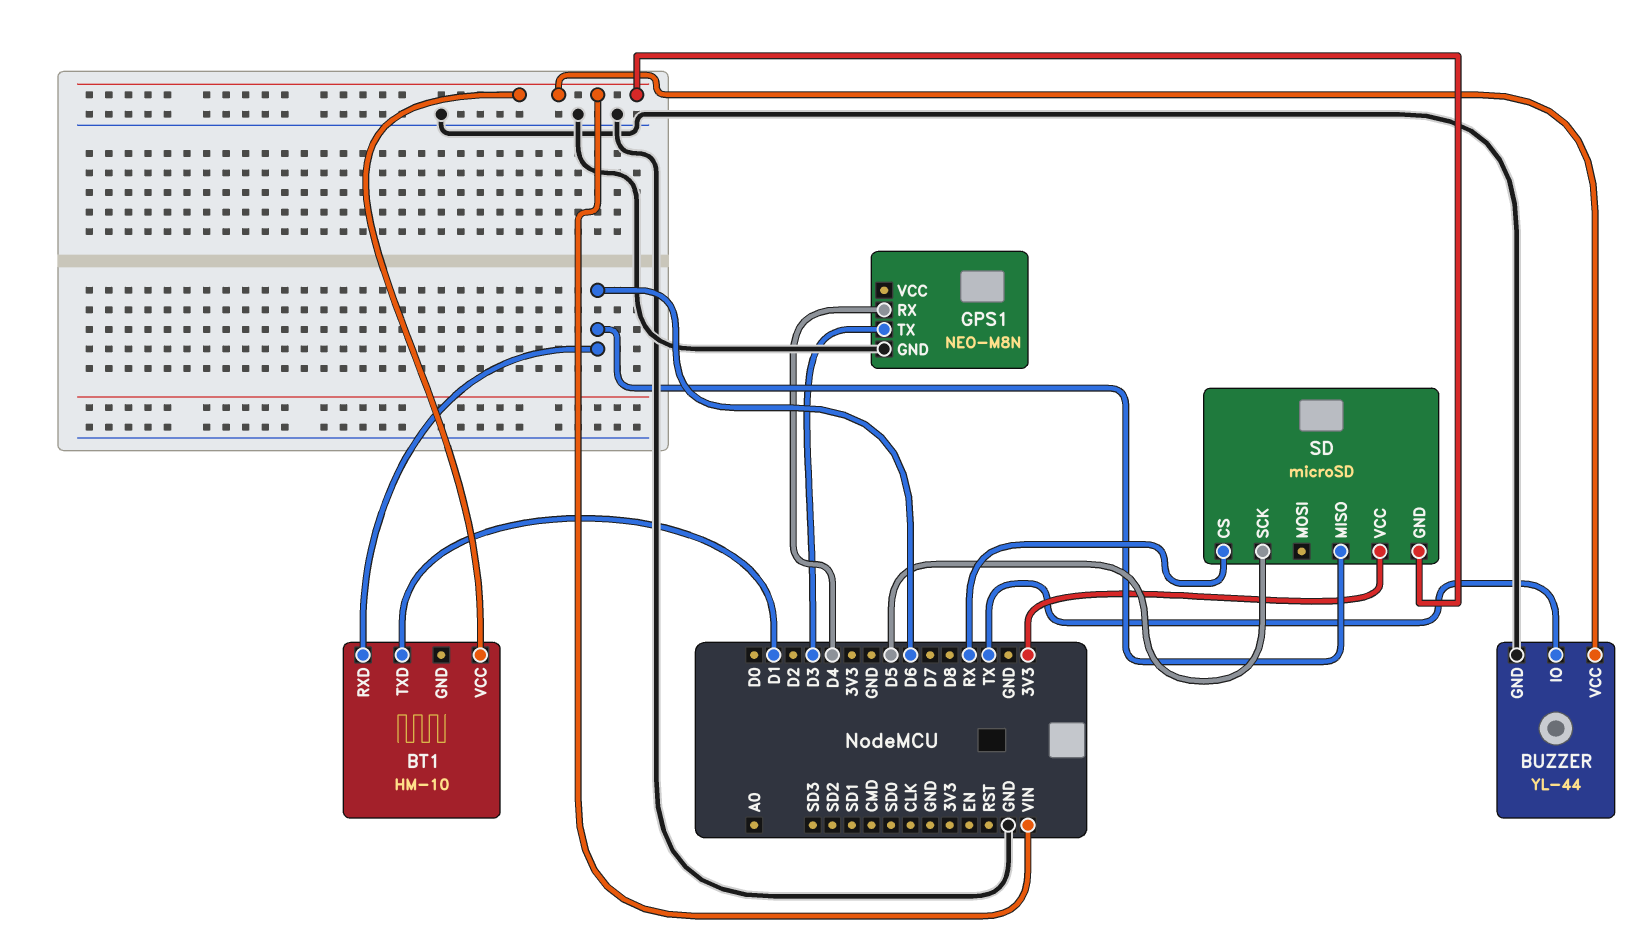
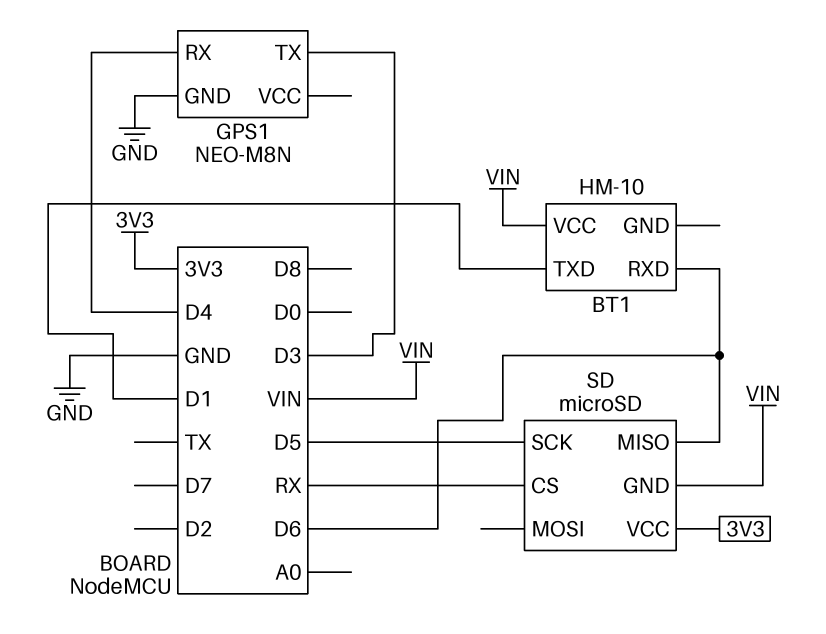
BUZZER: YL-44 -> none
BUZZER pin GND: GND -> none
BUZZER pin IO: TX -> none
BUZZER pin VCC: VIN -> none

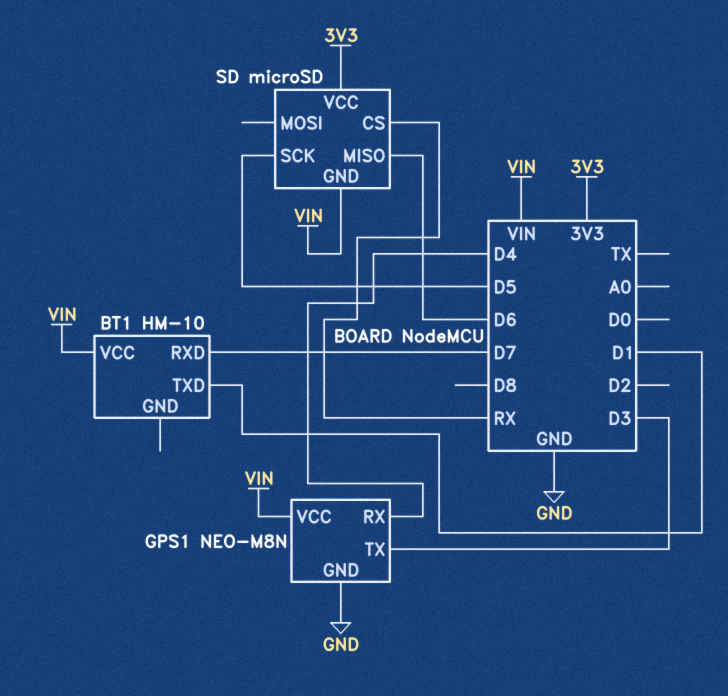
BT1 pin RXD: D6 -> D7
GPS1 pin VCC: none -> VIN

